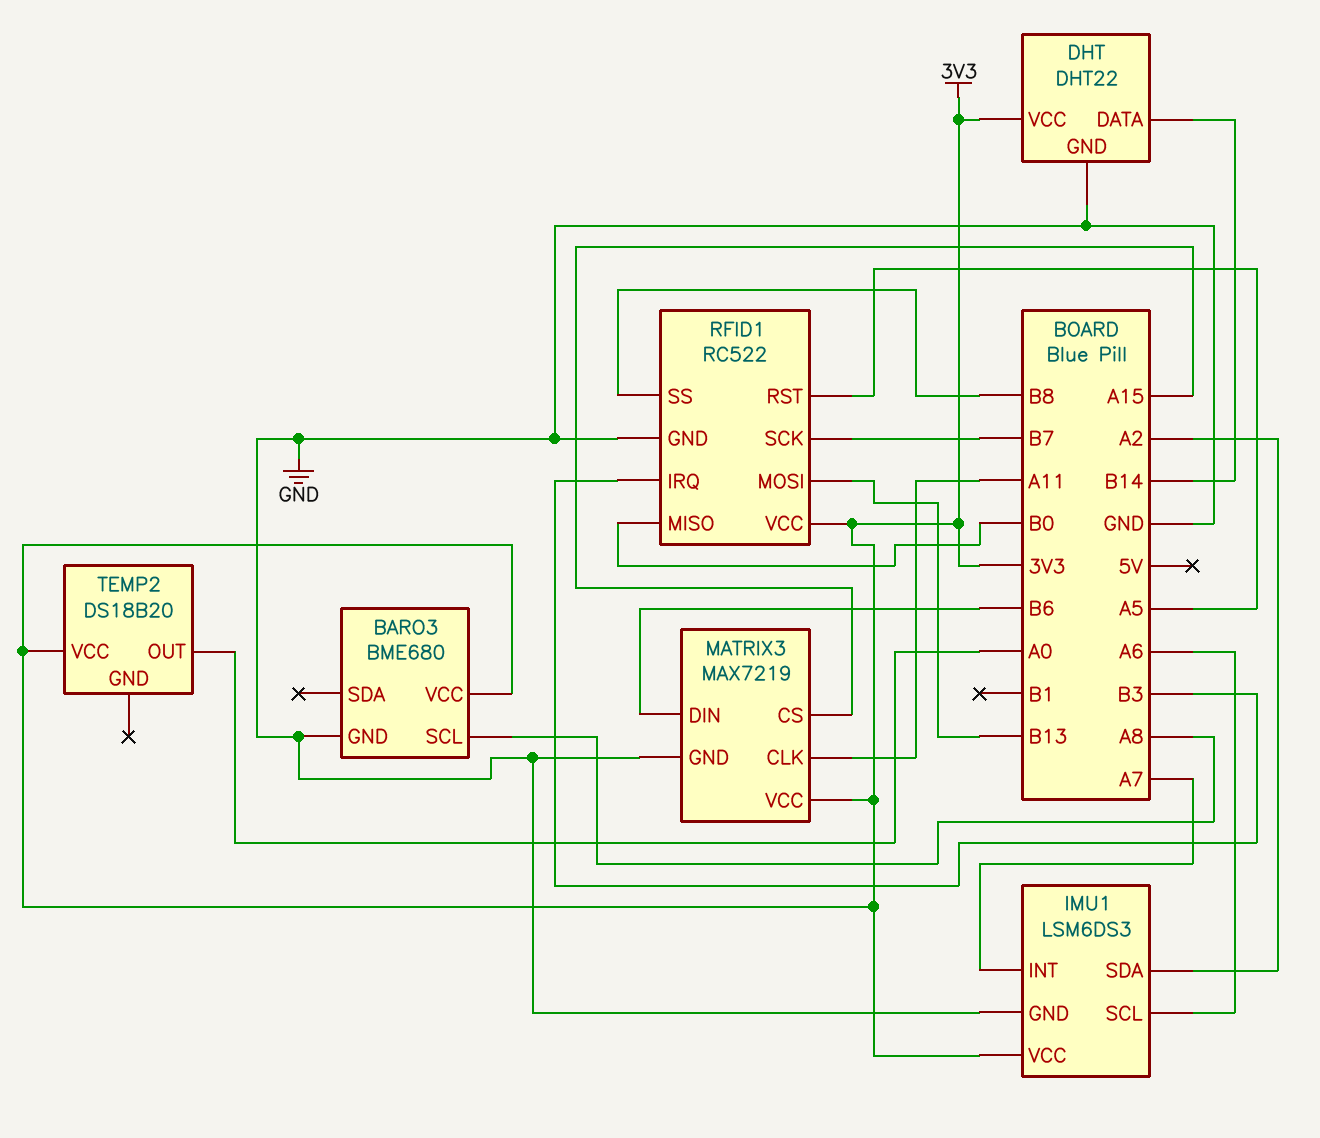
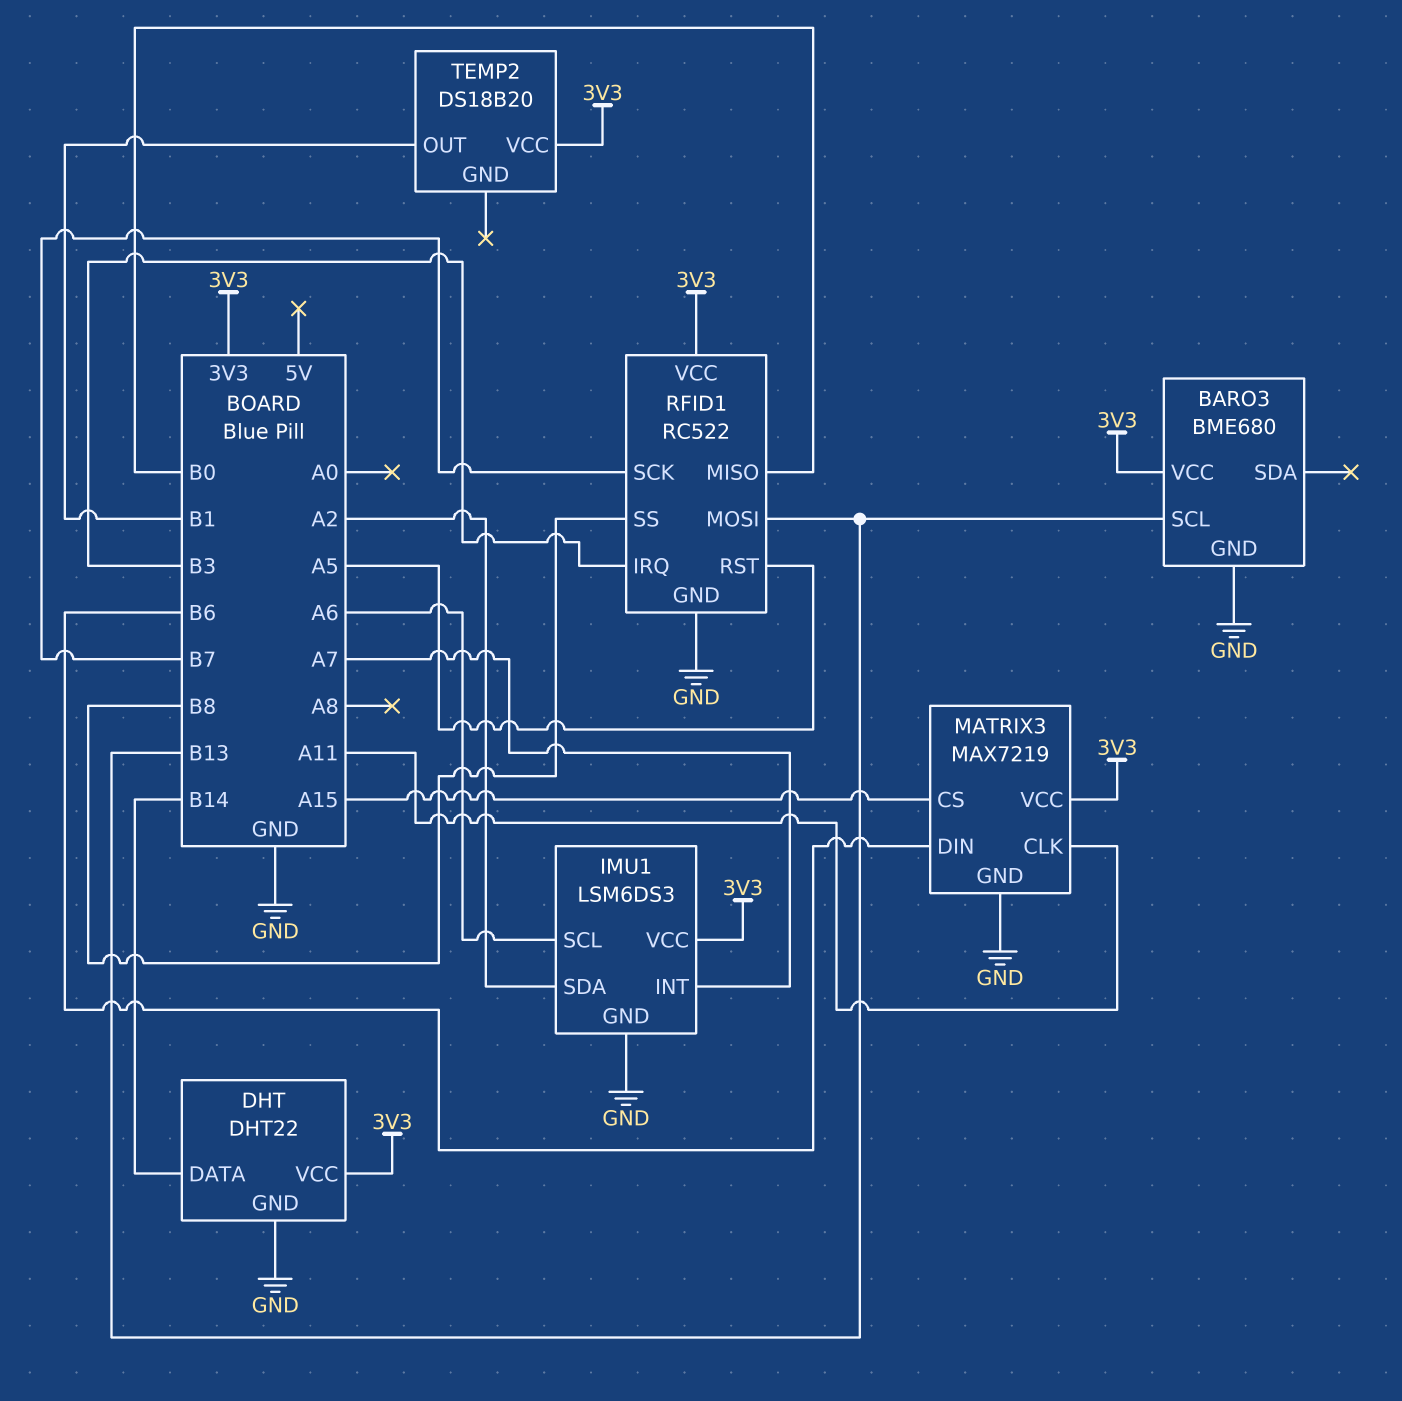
BARO3 pin SCL: A8 -> B13
TEMP2 pin OUT: A0 -> B1

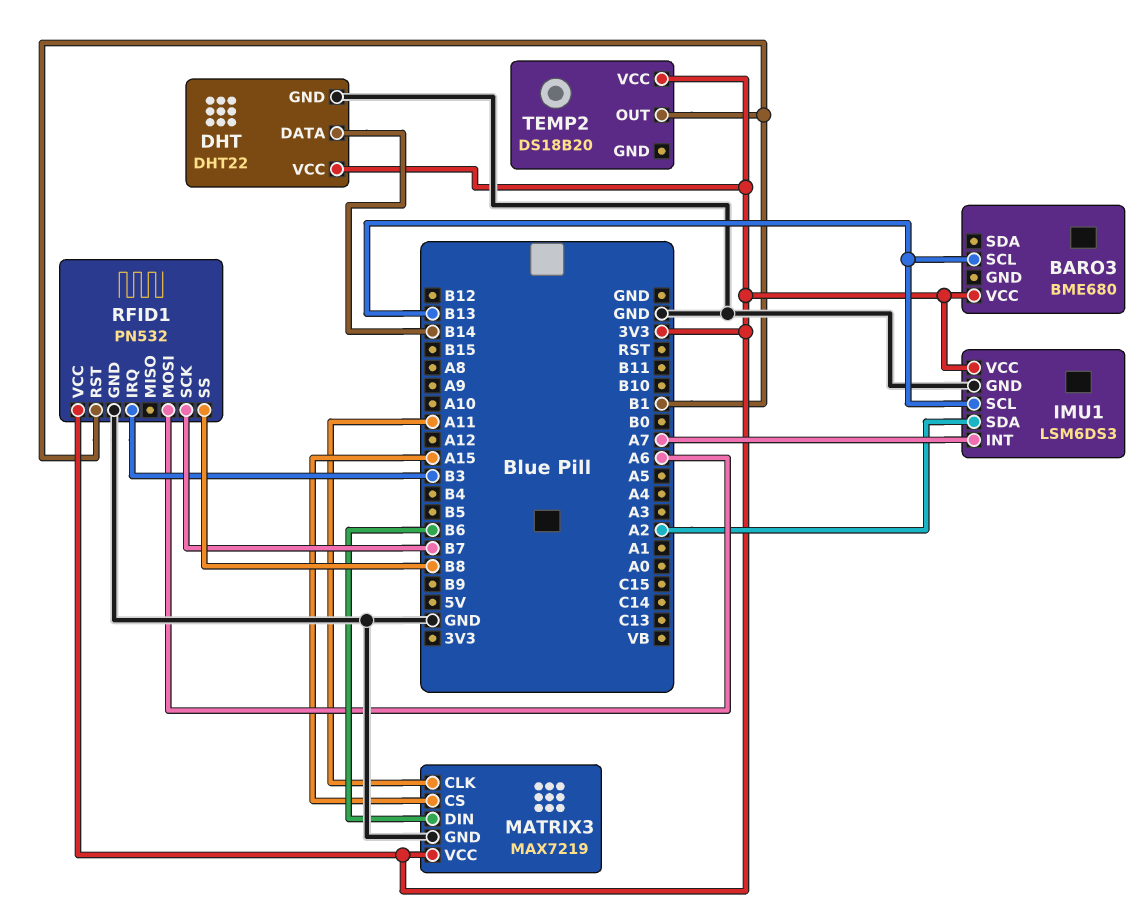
BARO3 pin GND: GND -> none
IMU1 pin SCL: A6 -> B13
RFID1: RC522 -> PN532
RFID1 pin MISO: B0 -> none
RFID1 pin MOSI: B13 -> A6
RFID1 pin RST: A5 -> B1

